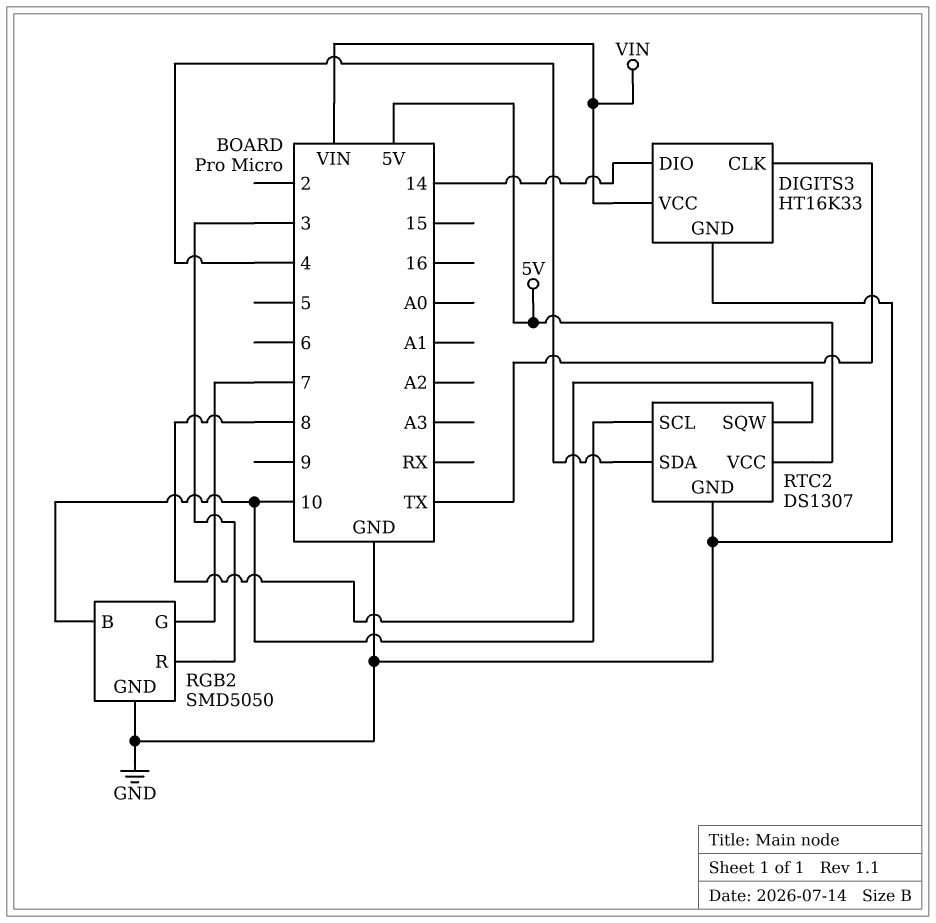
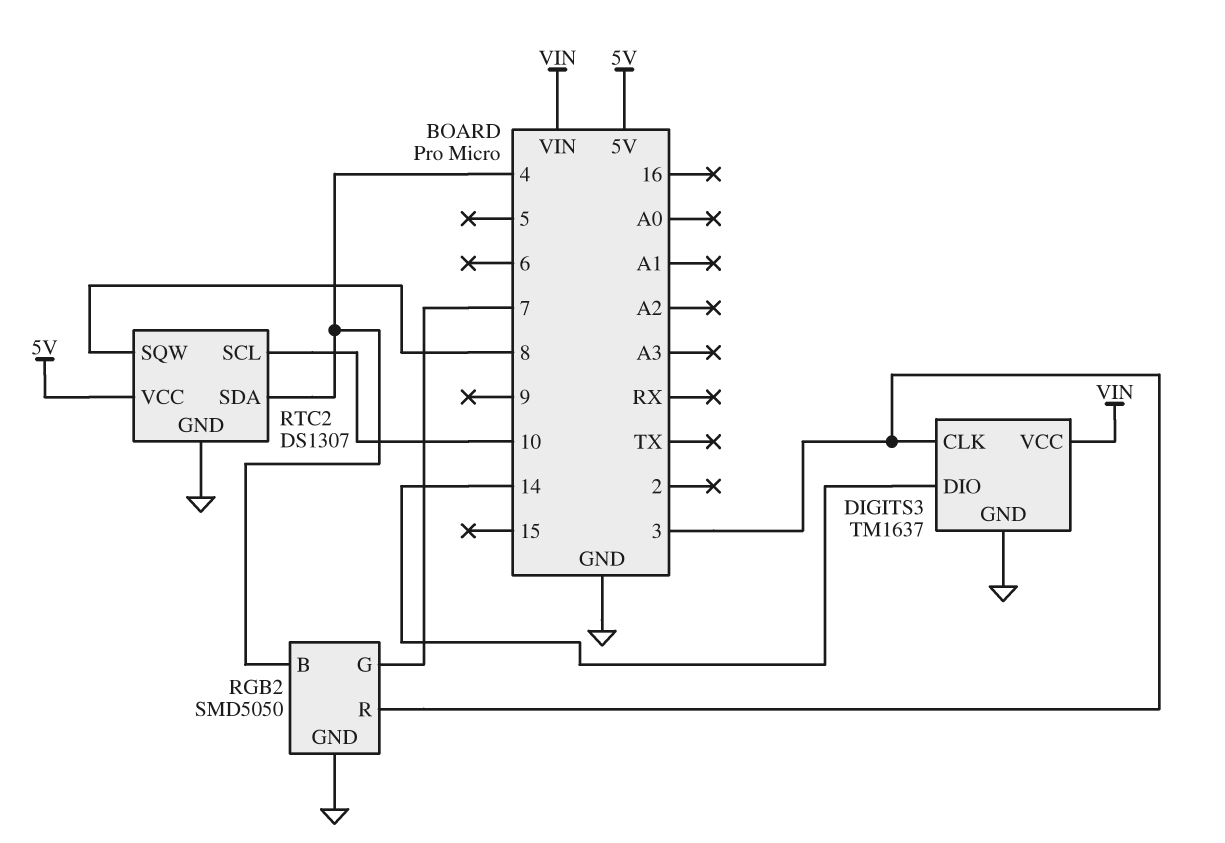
DIGITS3: HT16K33 -> TM1637
DIGITS3 pin CLK: TX -> 3
RGB2 pin B: 10 -> 4

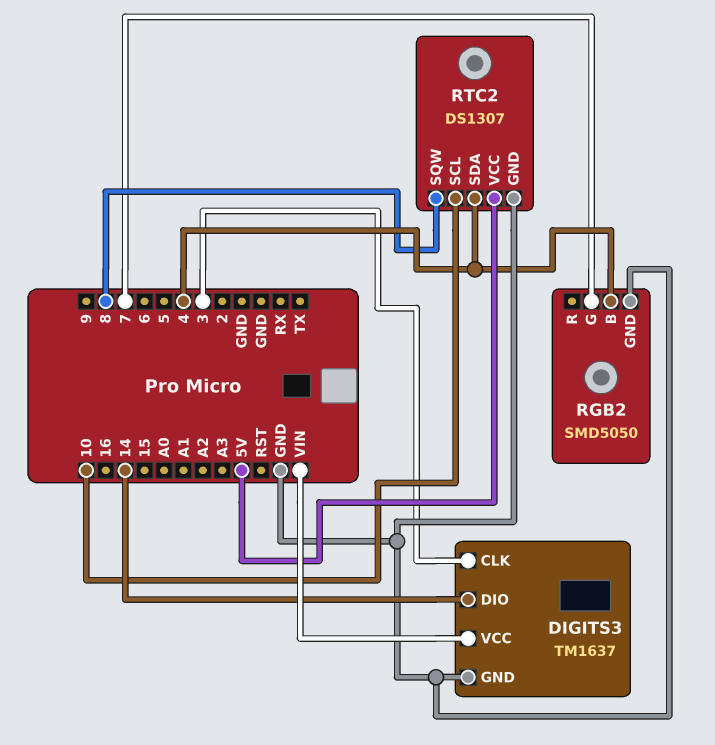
RGB2 pin R: 3 -> none

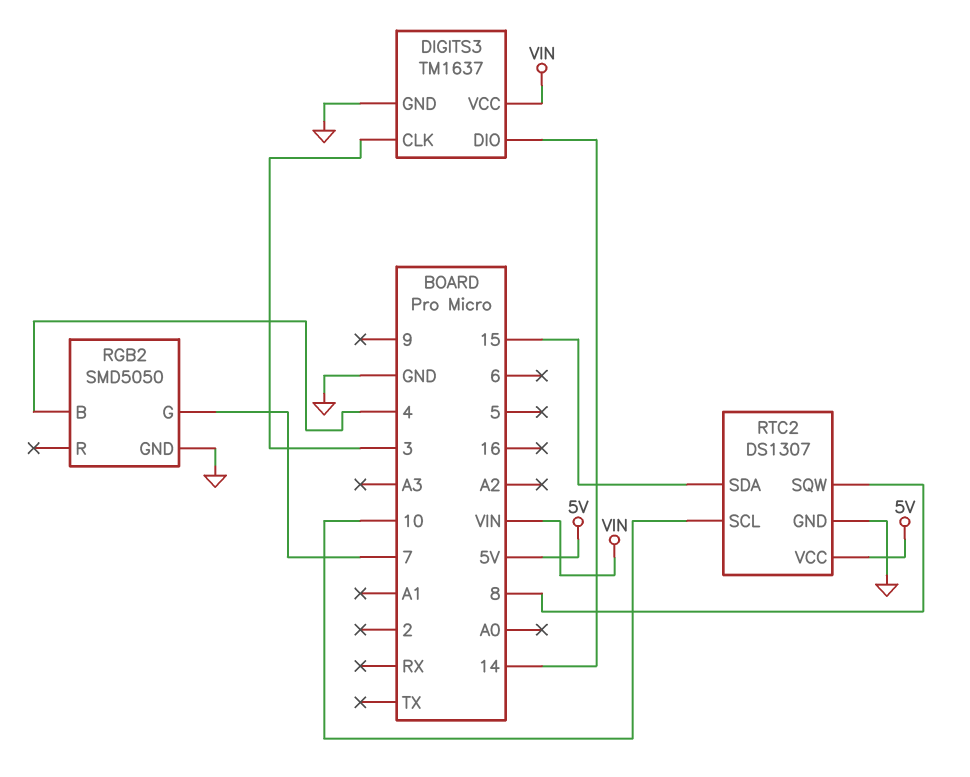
RTC2 pin SDA: 4 -> 15

